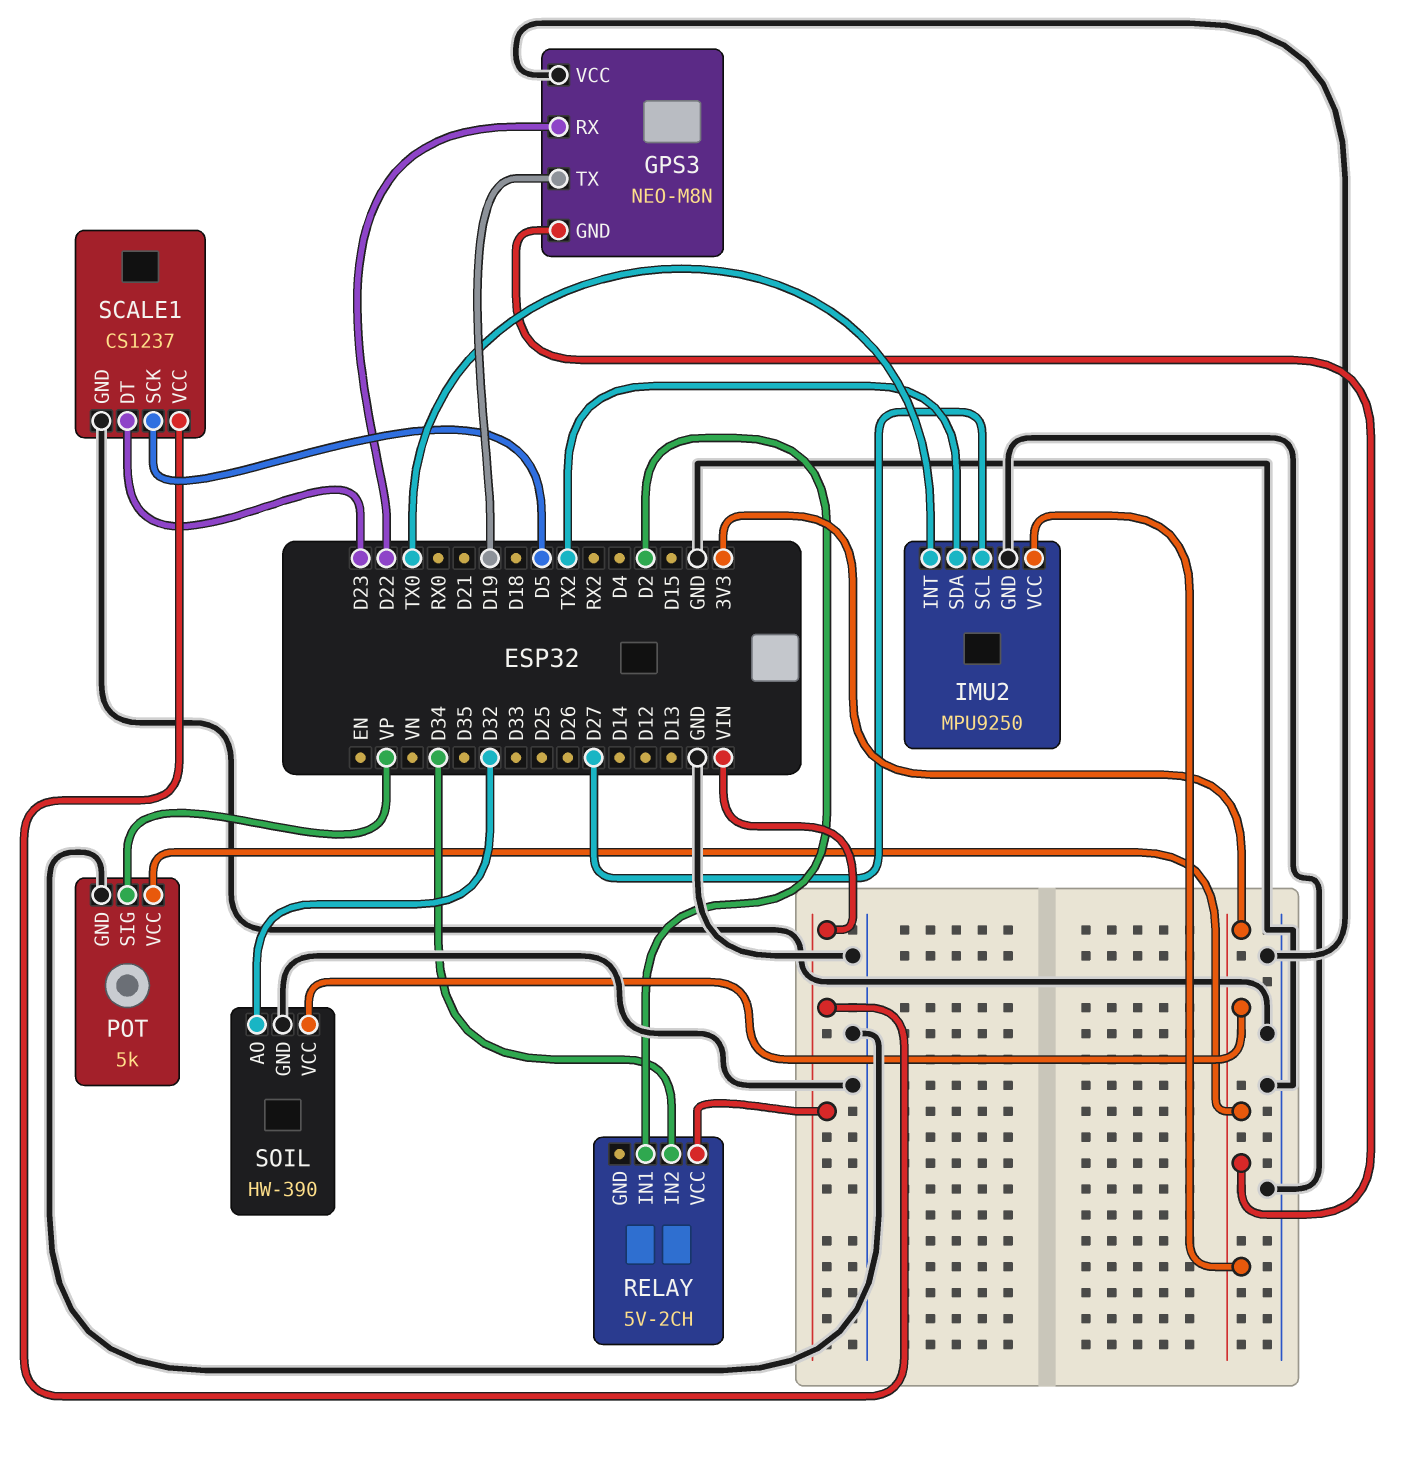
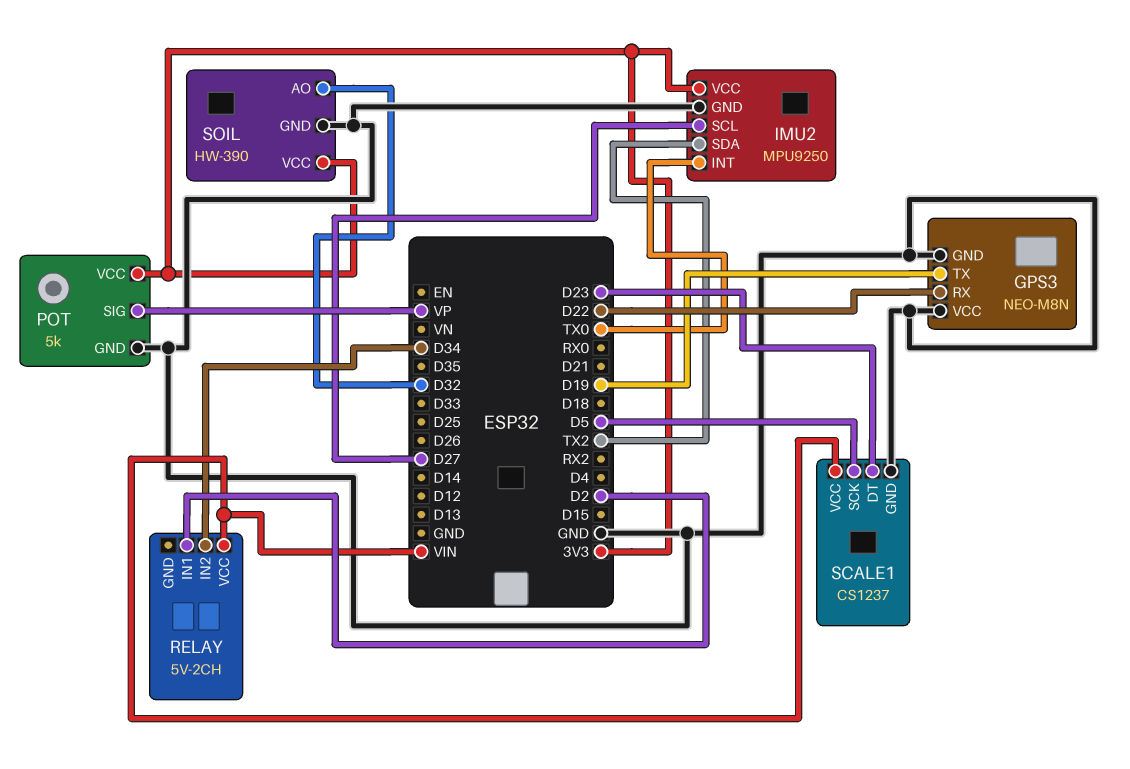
GPS3 pin GND: 3V3 -> GND

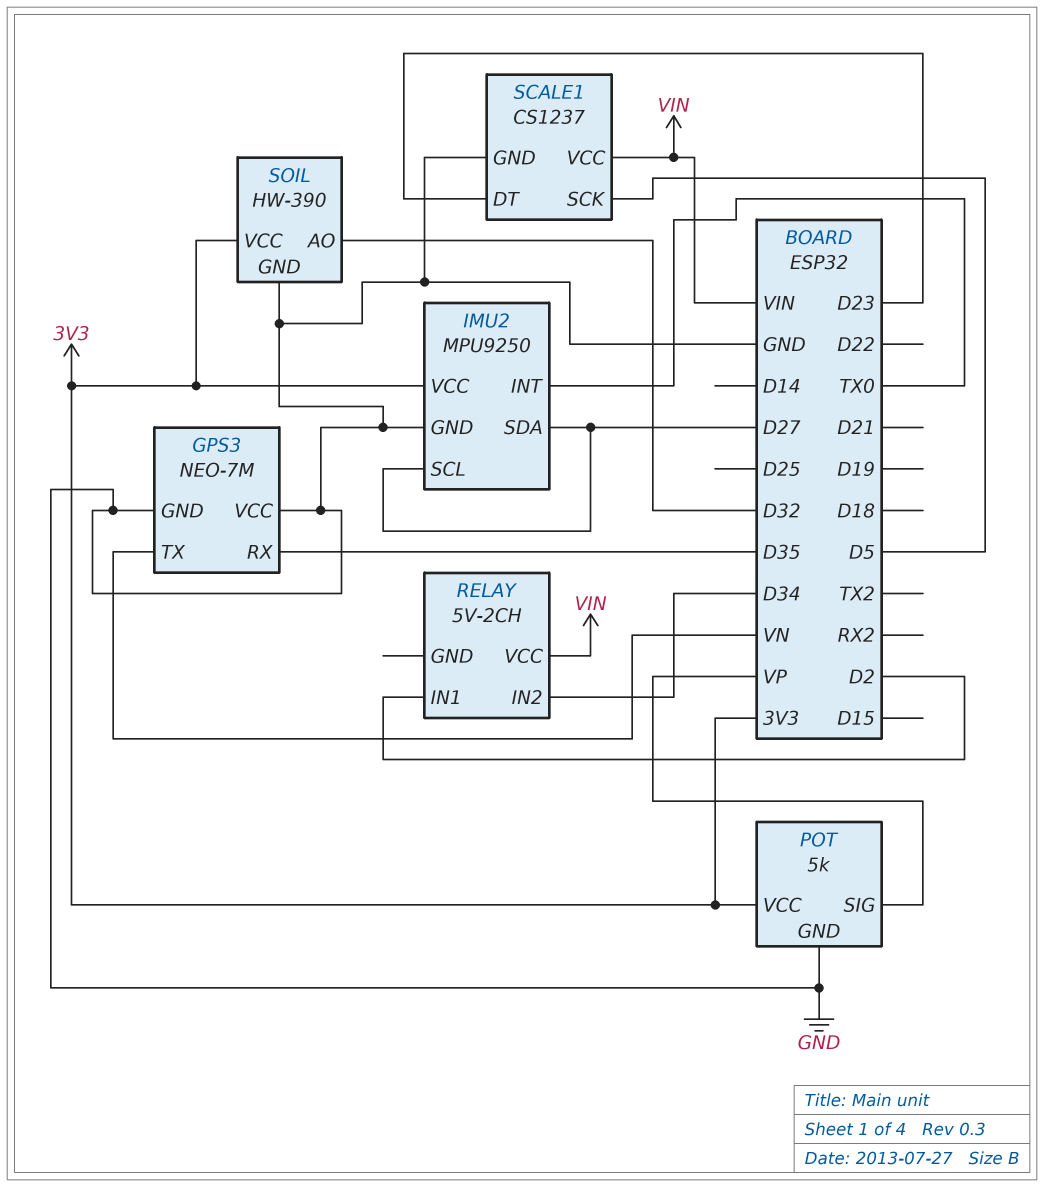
GPS3: NEO-M8N -> NEO-7M
GPS3 pin RX: D22 -> D35
GPS3 pin TX: D19 -> VN
IMU2 pin SDA: TX2 -> D27

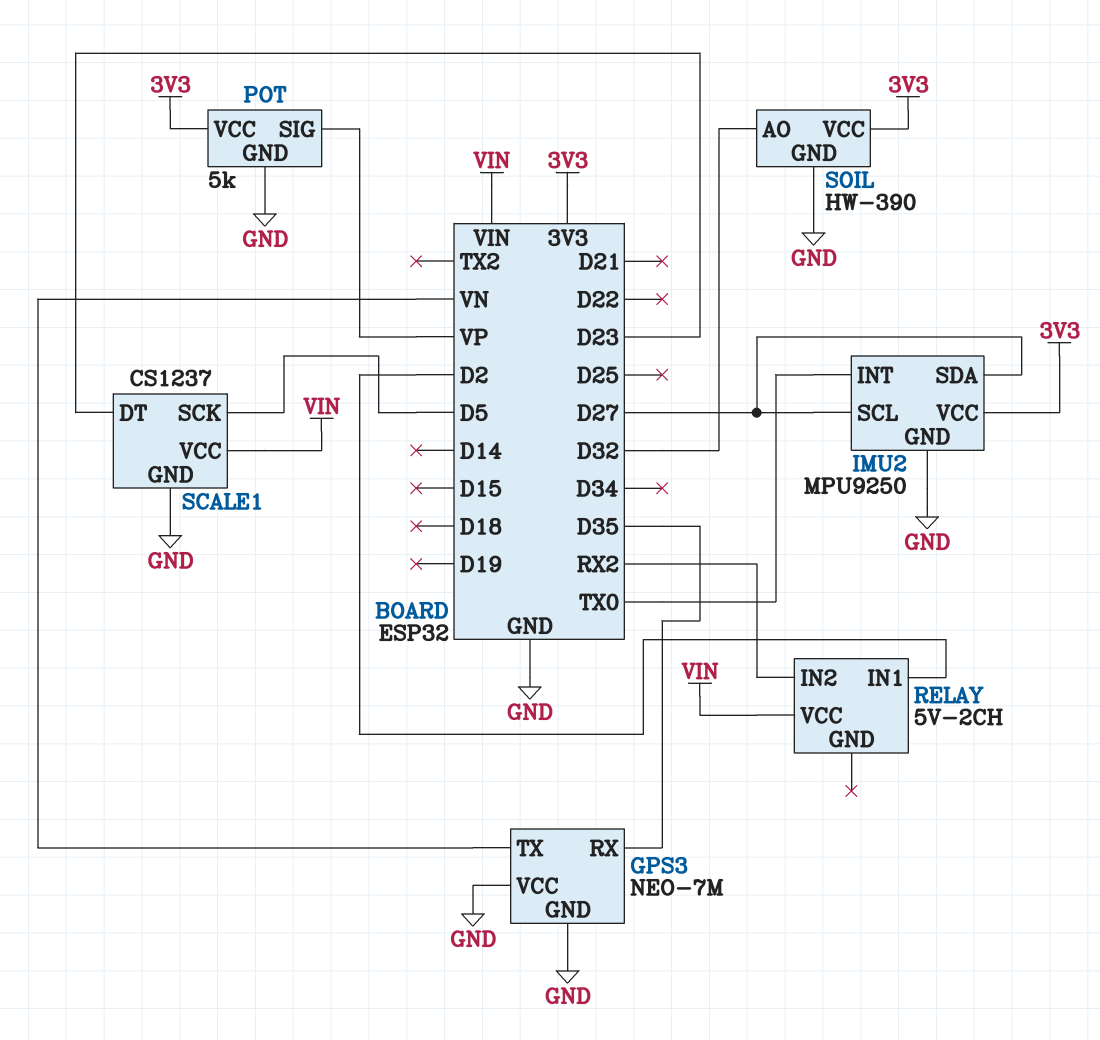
RELAY pin IN2: D34 -> RX2

